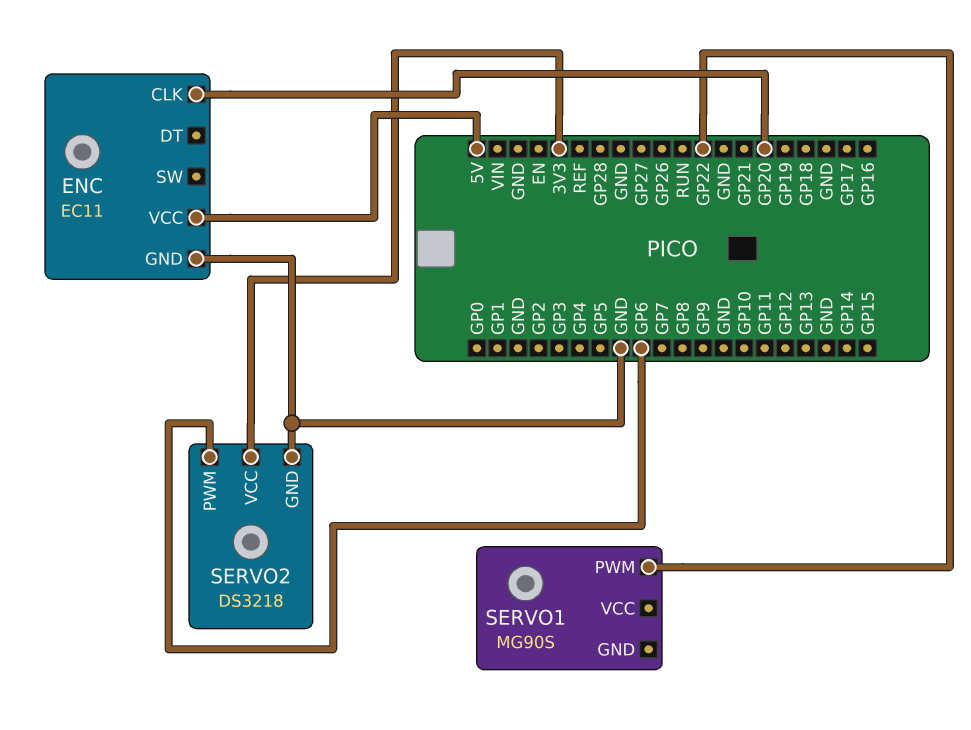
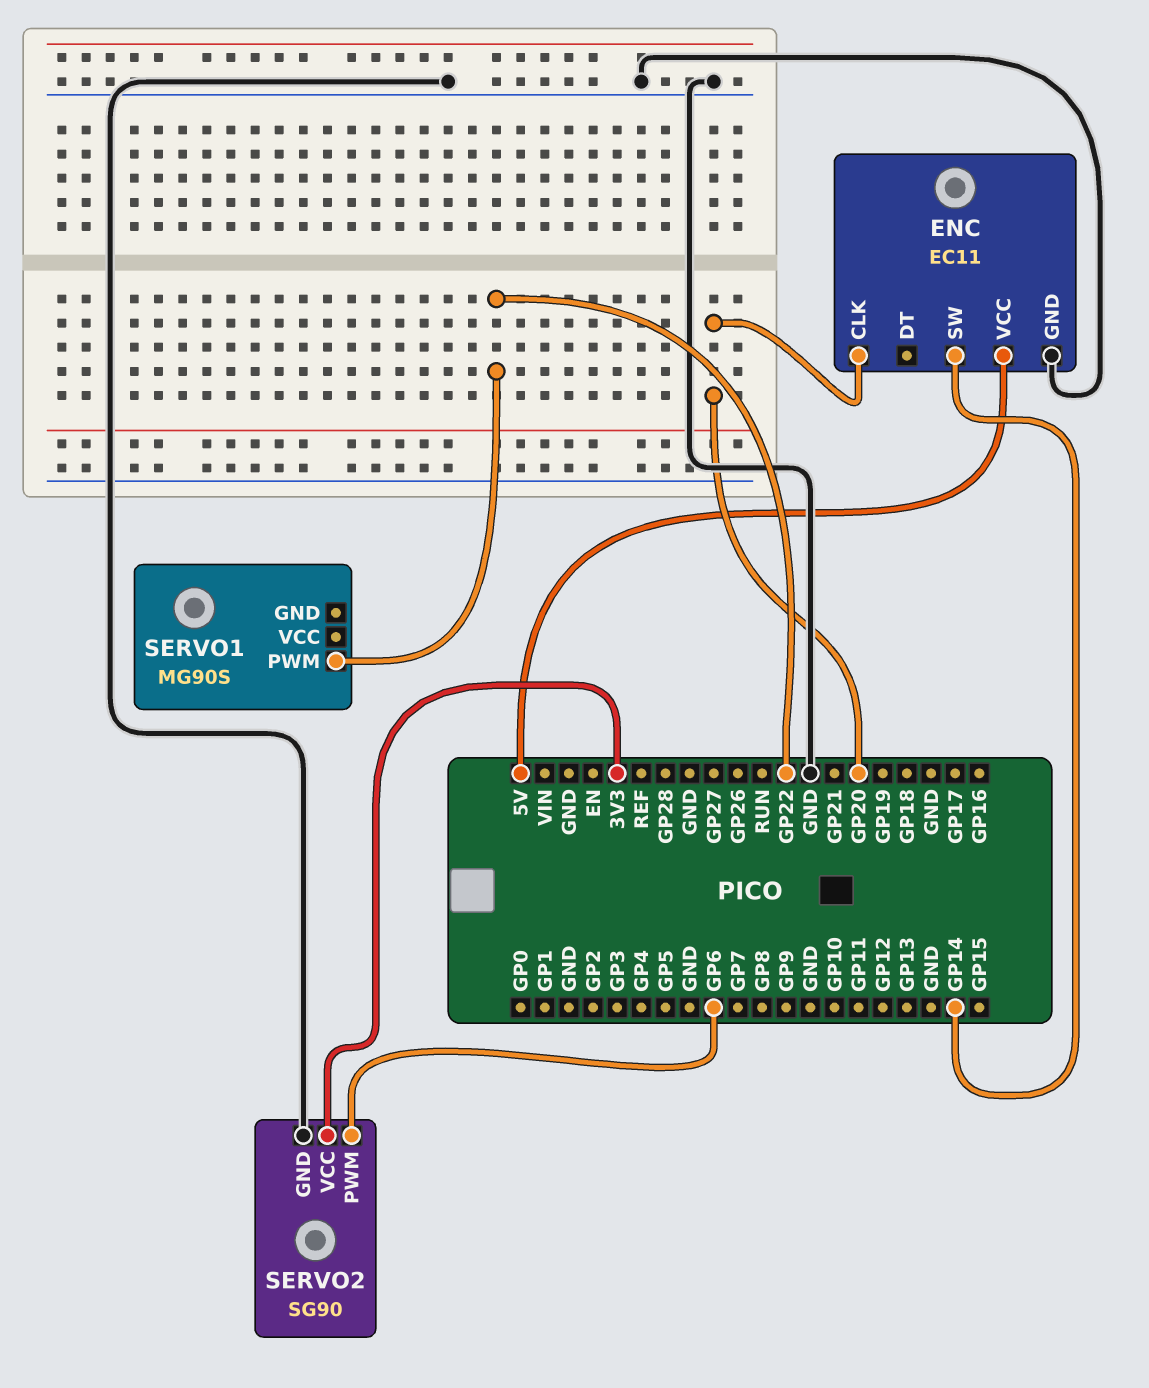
ENC pin SW: none -> GP14
SERVO2: DS3218 -> SG90

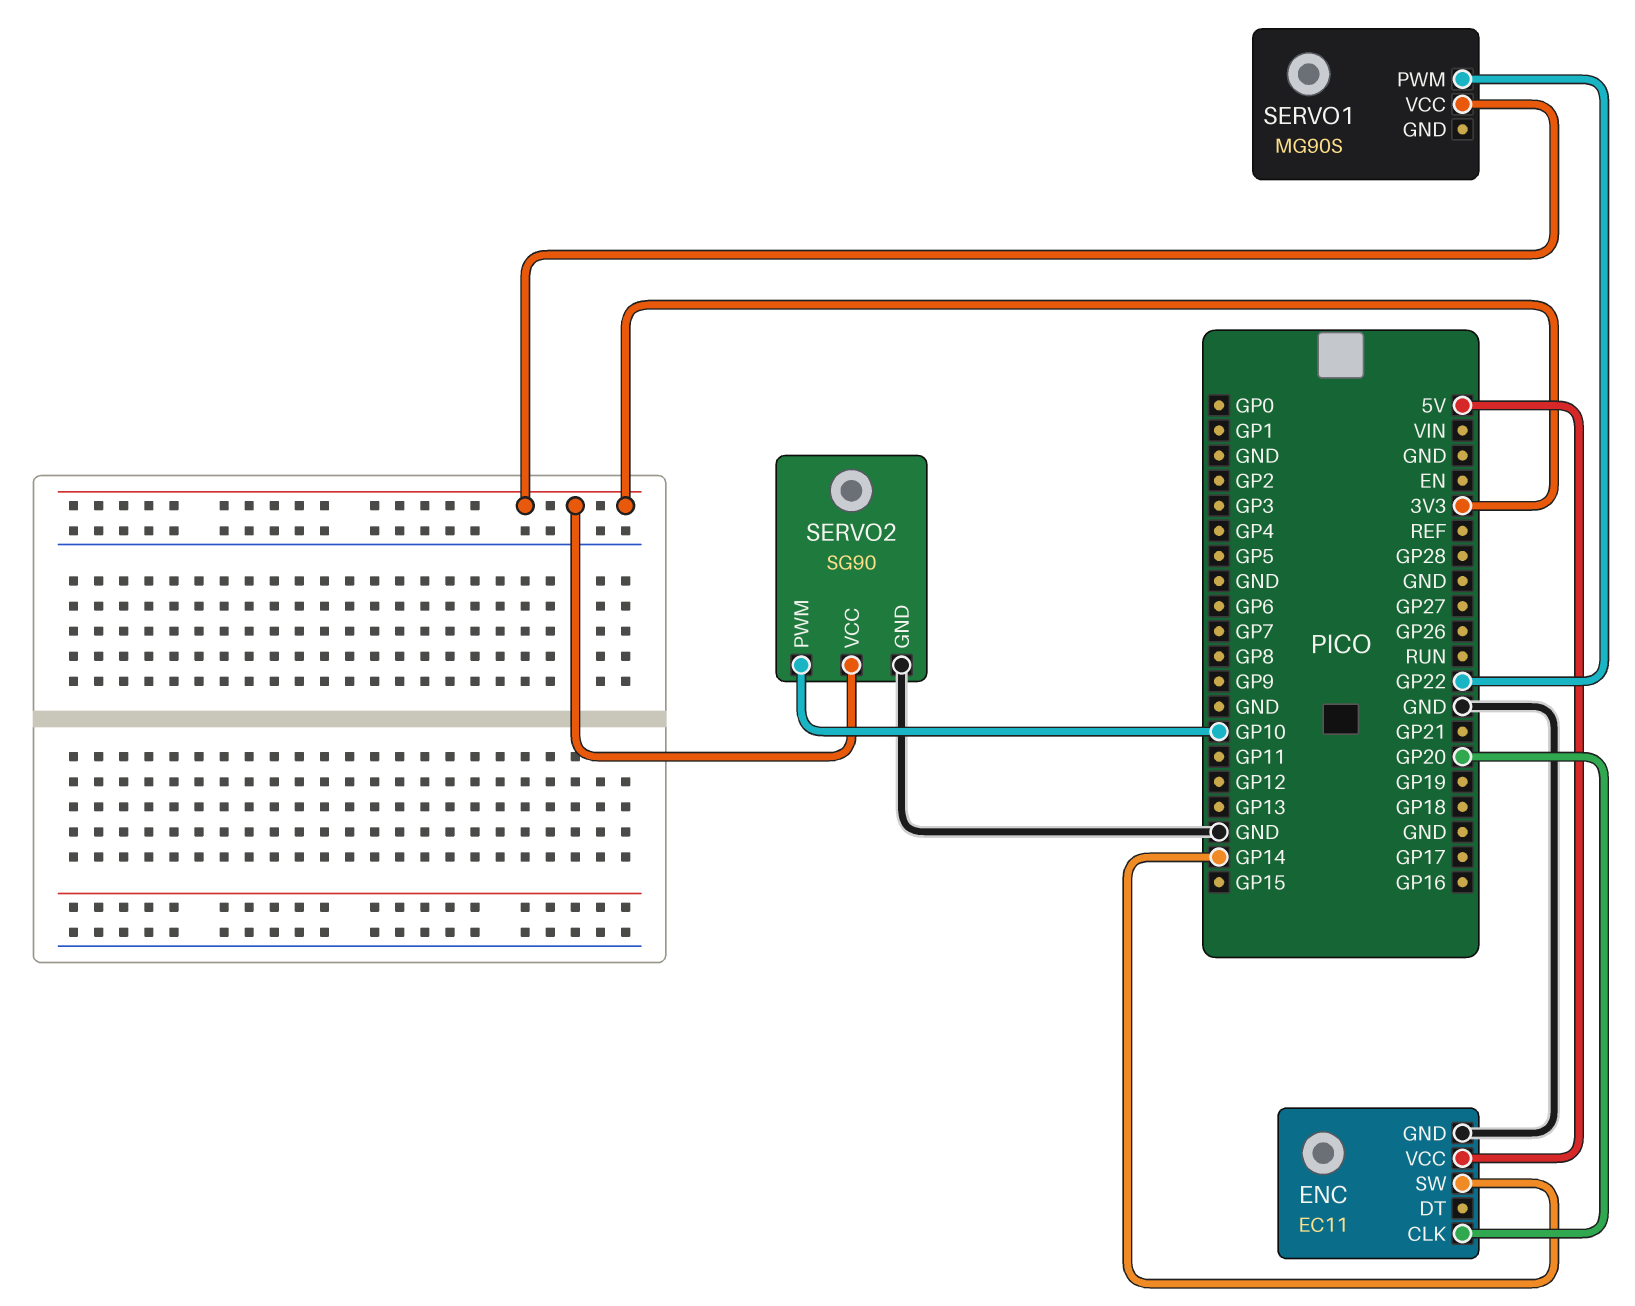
SERVO1 pin VCC: none -> 3V3
SERVO2 pin PWM: GP6 -> GP10

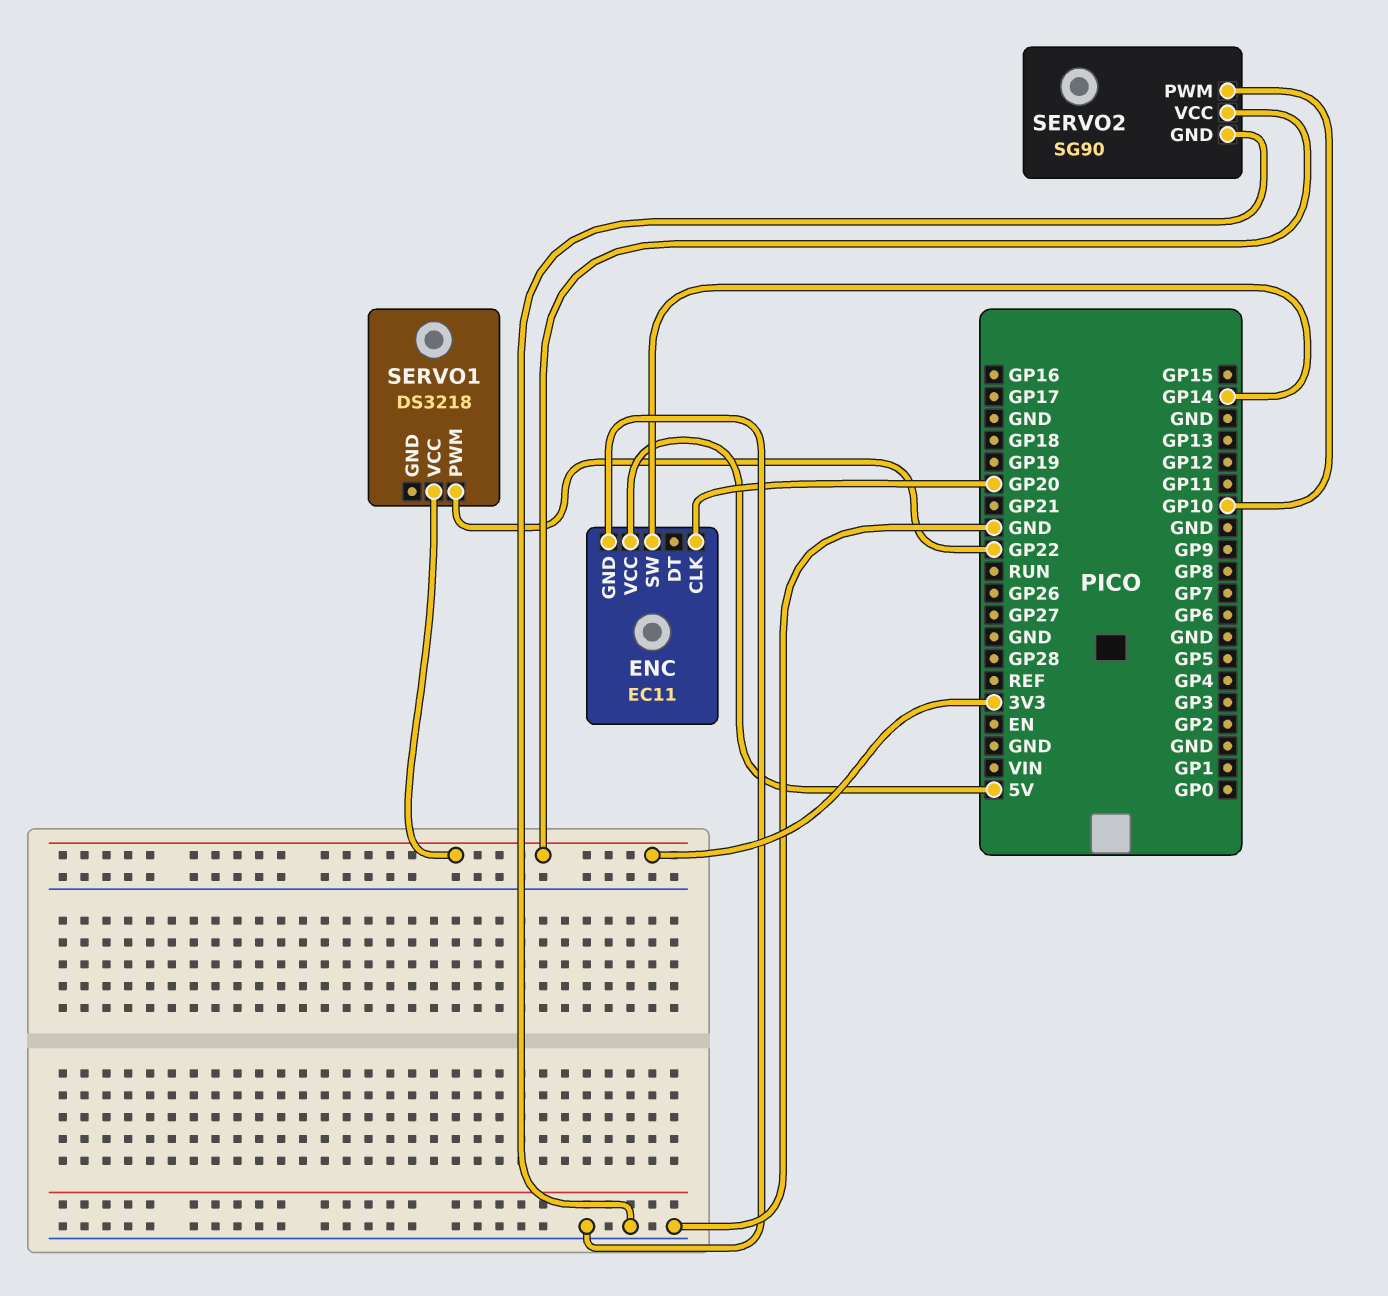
SERVO1: MG90S -> DS3218

